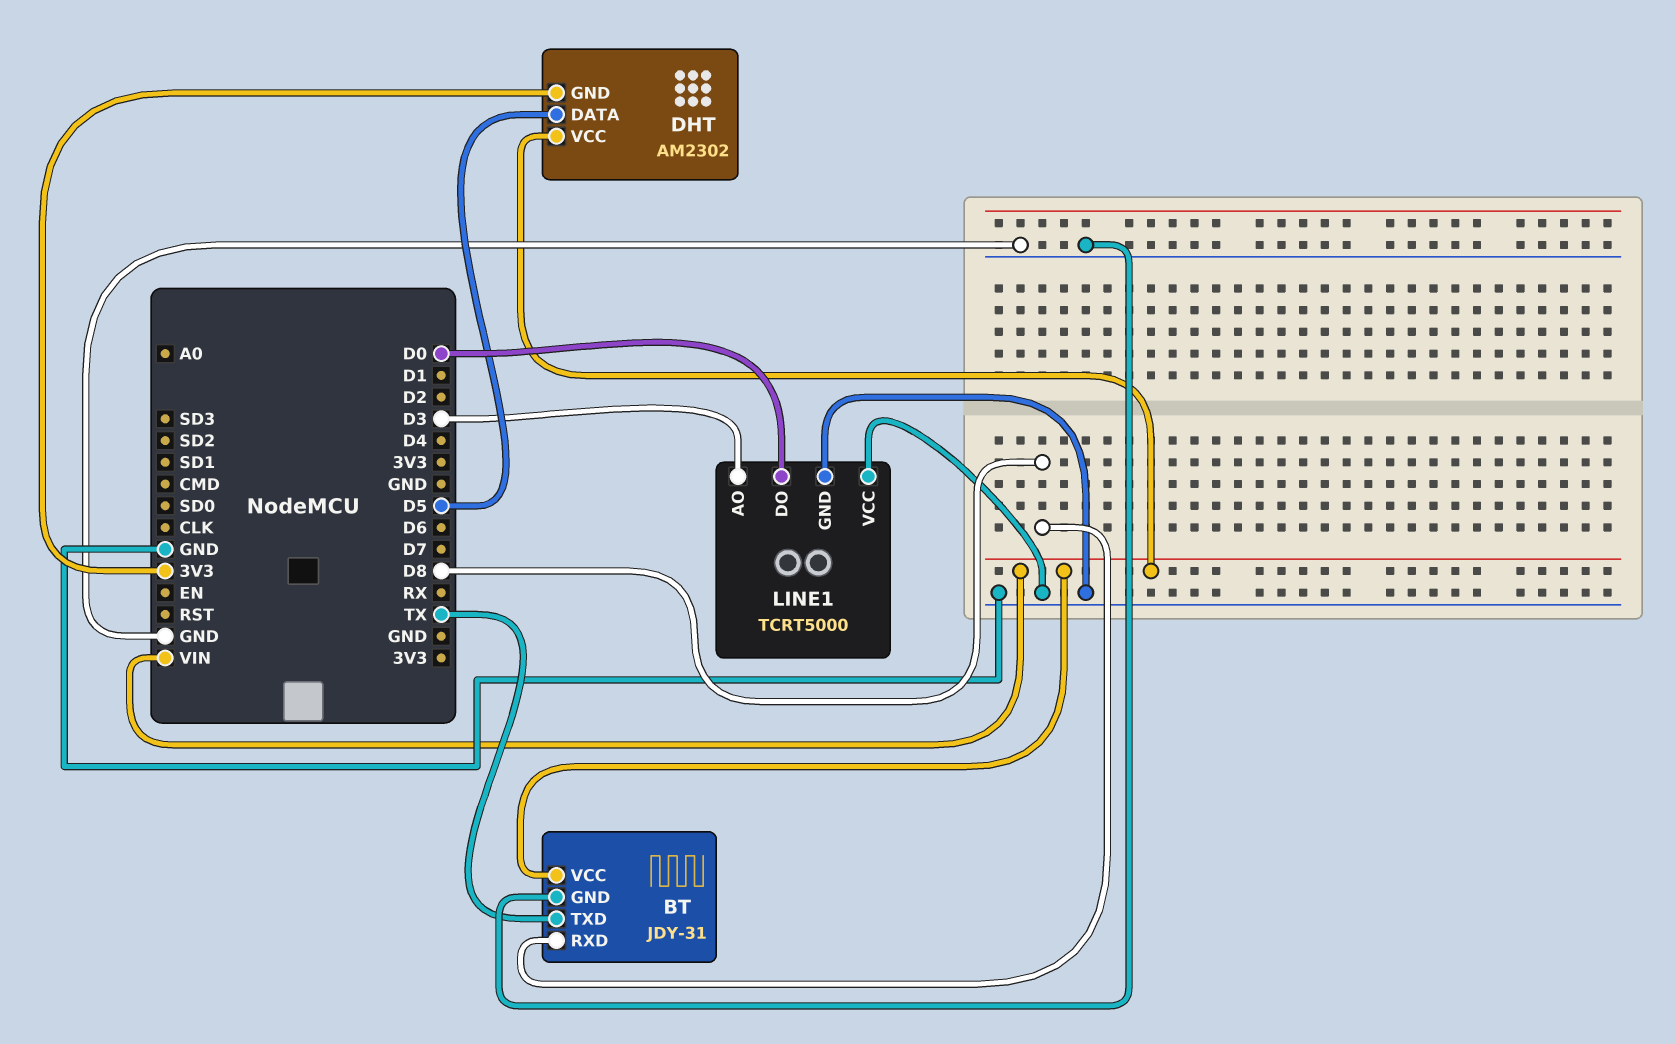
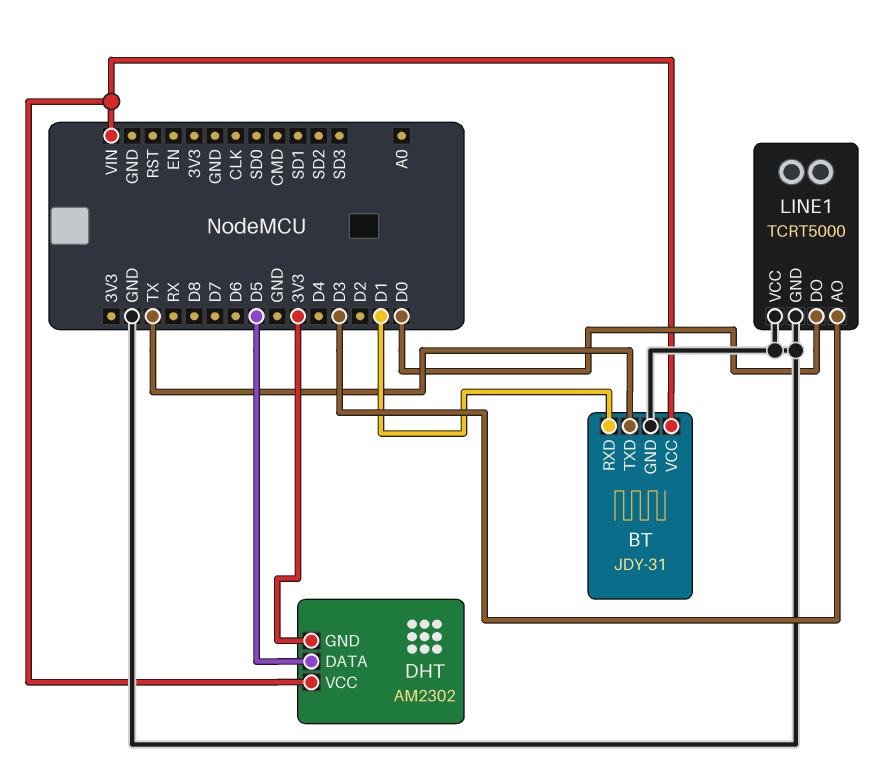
BT pin RXD: D8 -> D1

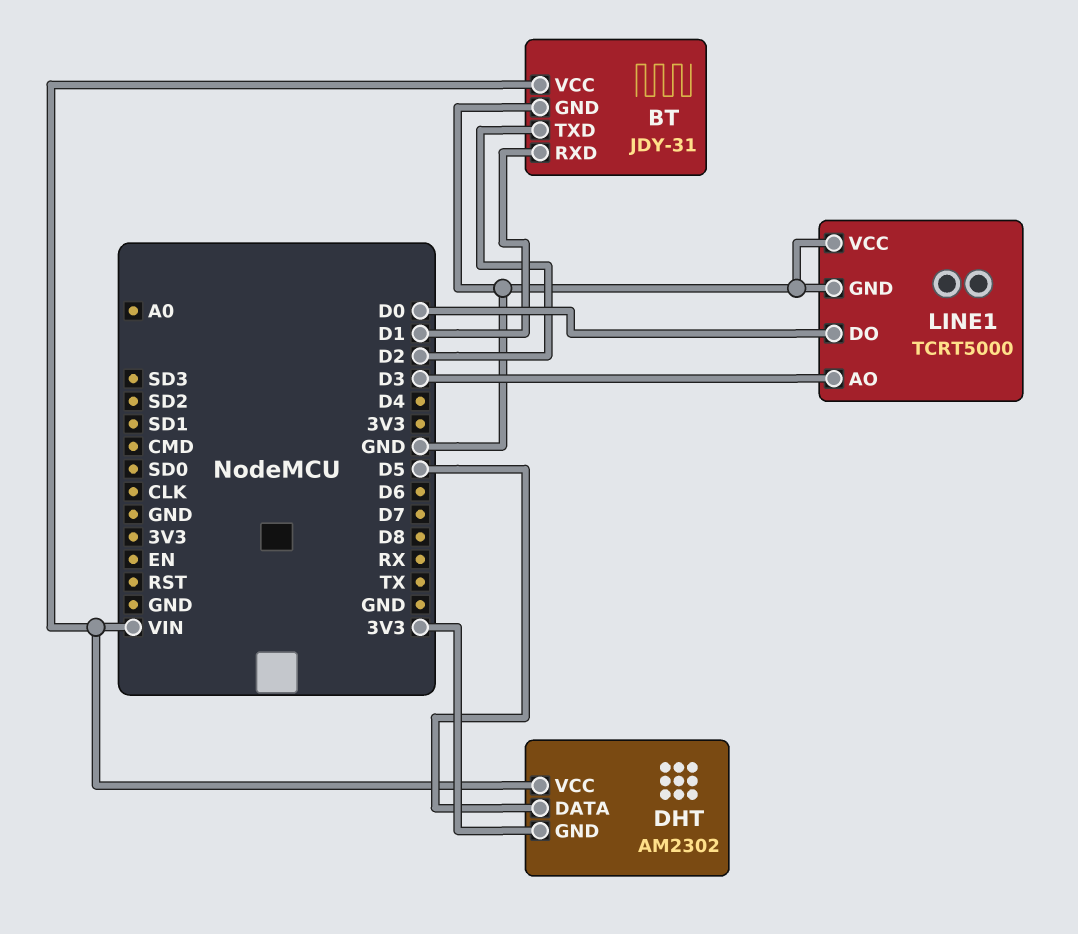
BT pin TXD: TX -> D2

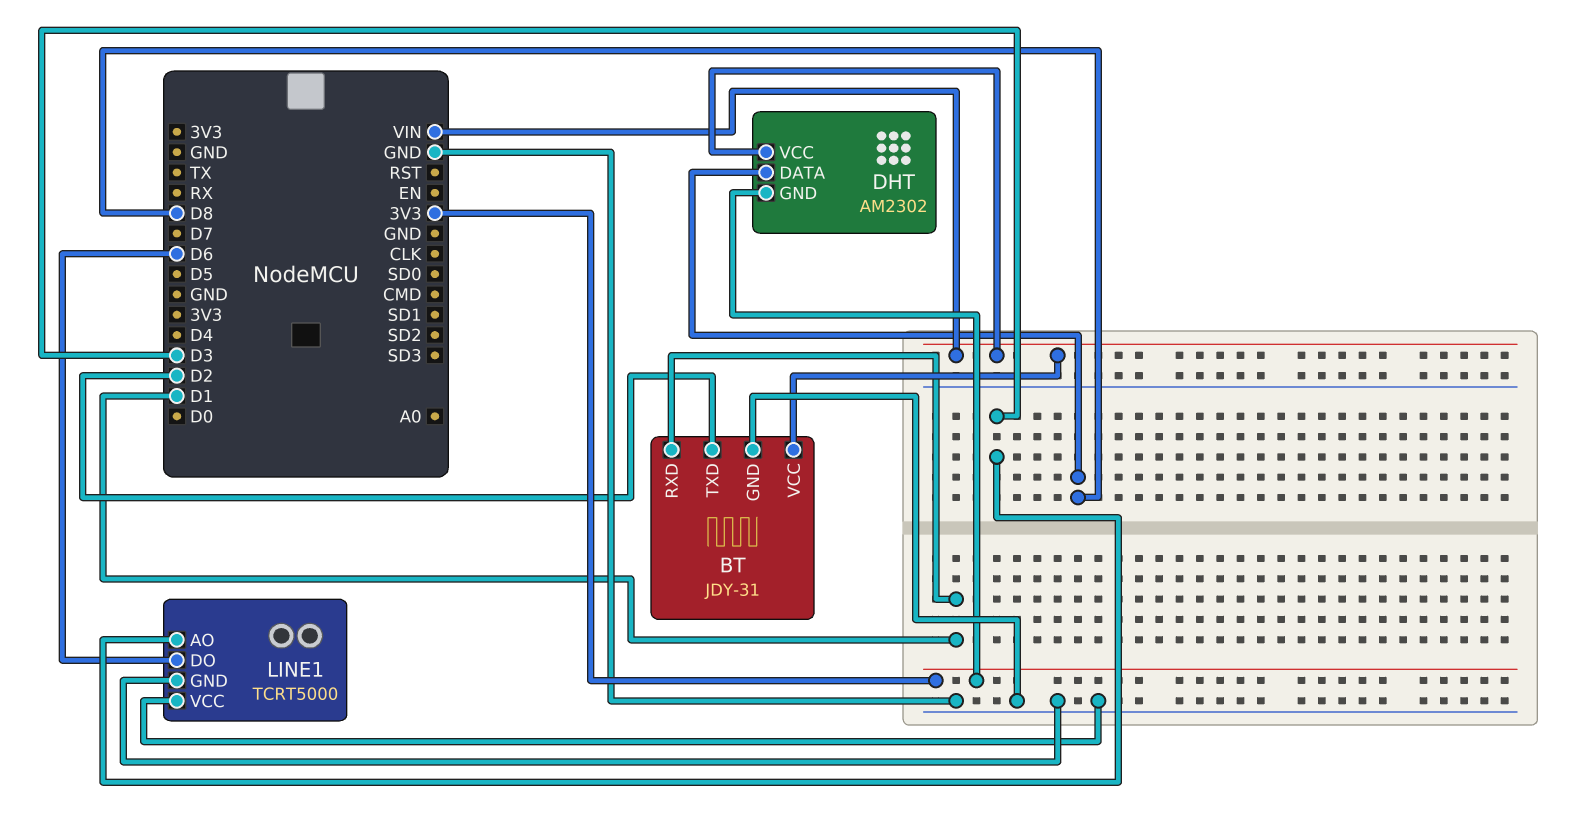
DHT pin DATA: D5 -> D8
LINE1 pin DO: D0 -> D6

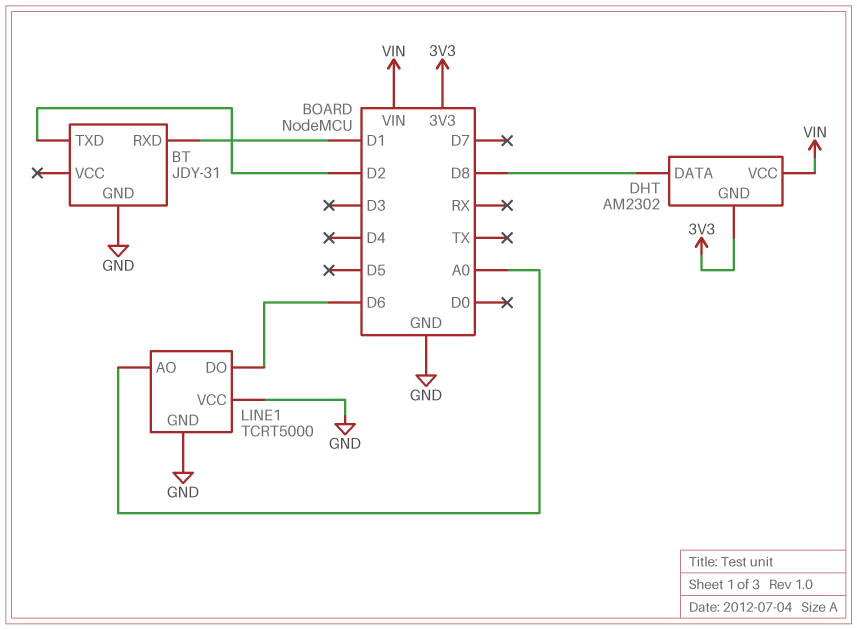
BT pin VCC: VIN -> none
LINE1 pin AO: D3 -> A0

